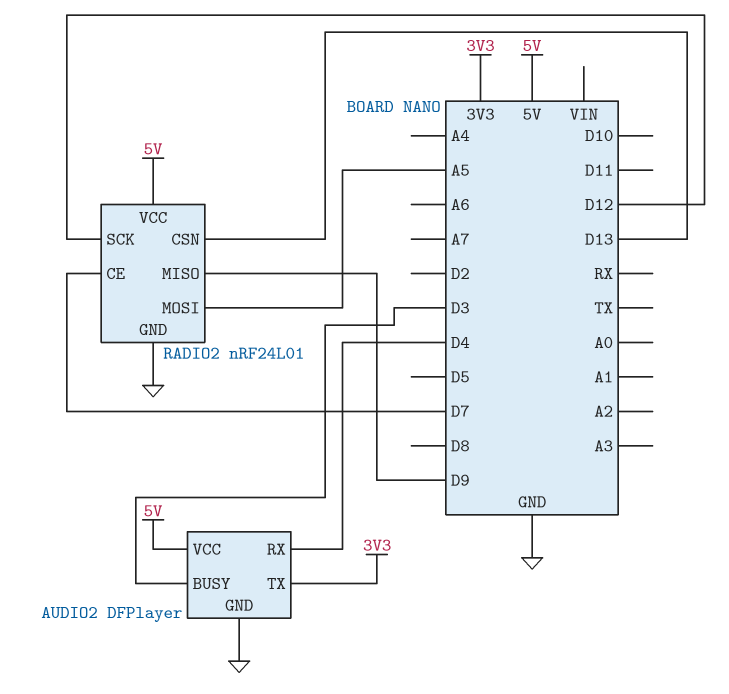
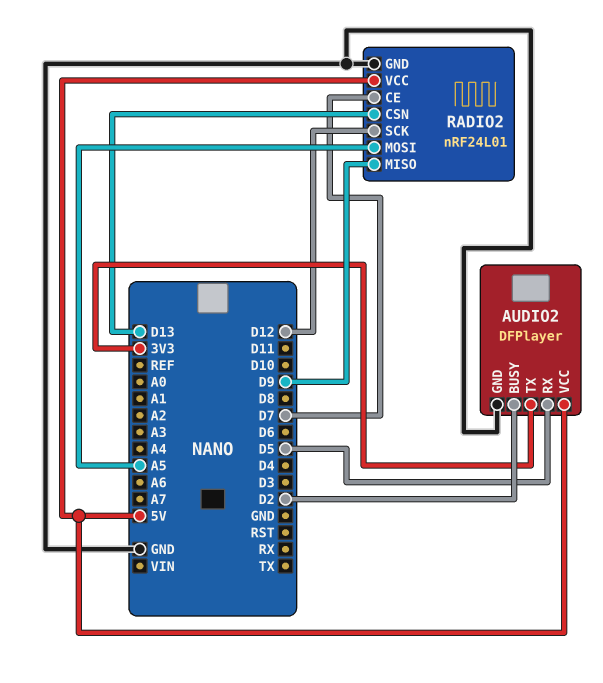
AUDIO2 pin BUSY: D3 -> D2
AUDIO2 pin RX: D4 -> D5

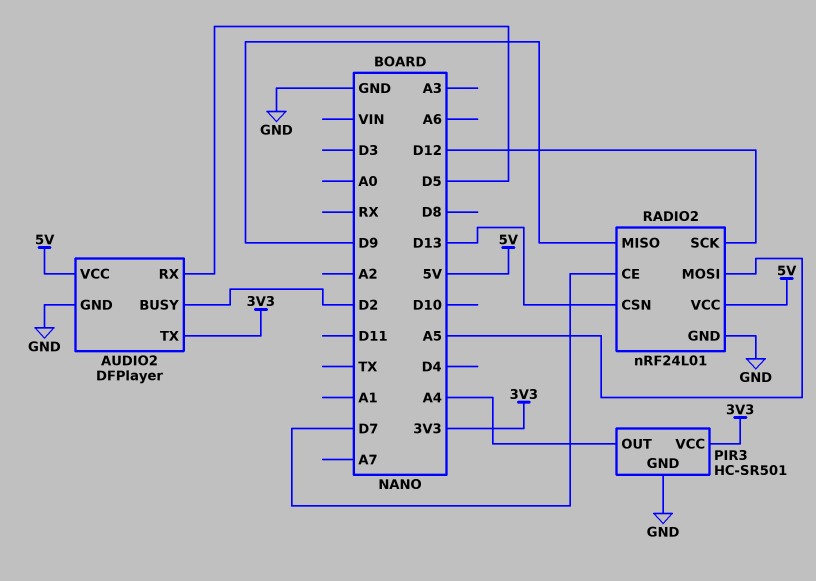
PIR3: none -> HC-SR501
PIR3 pin GND: none -> GND
PIR3 pin OUT: none -> A4
PIR3 pin VCC: none -> 3V3

